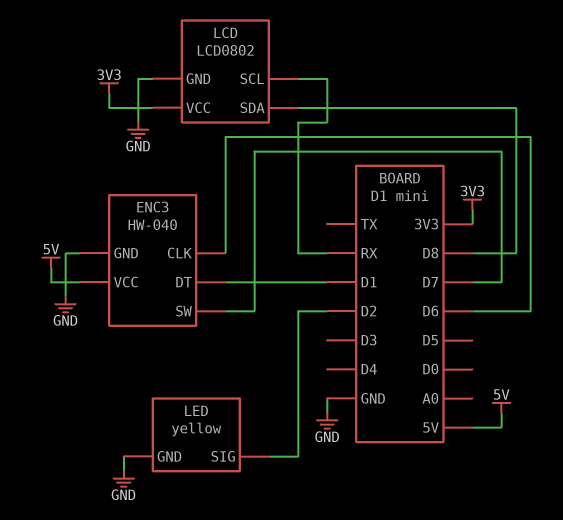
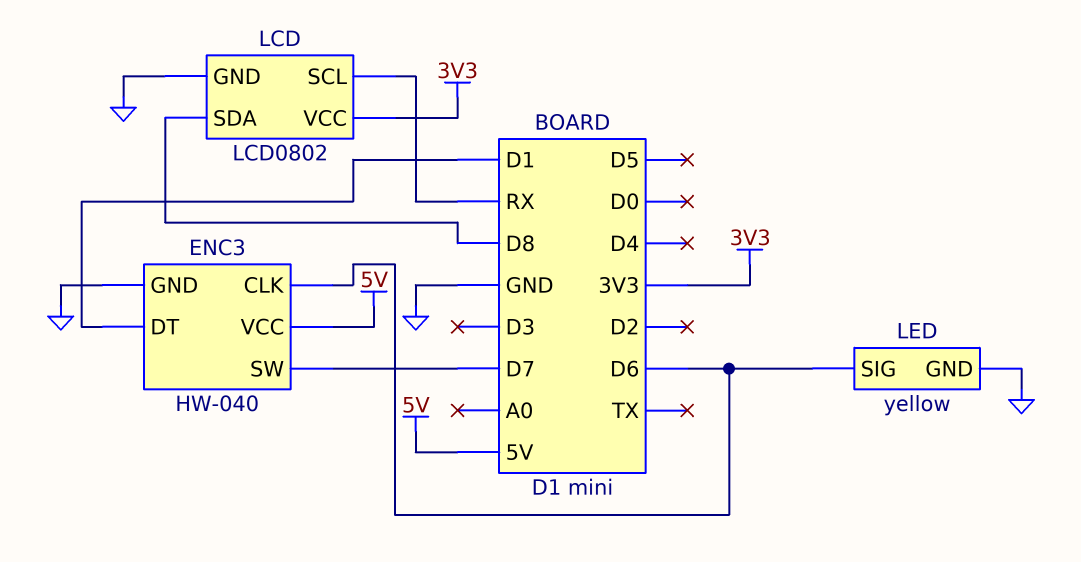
LED pin SIG: D2 -> D6

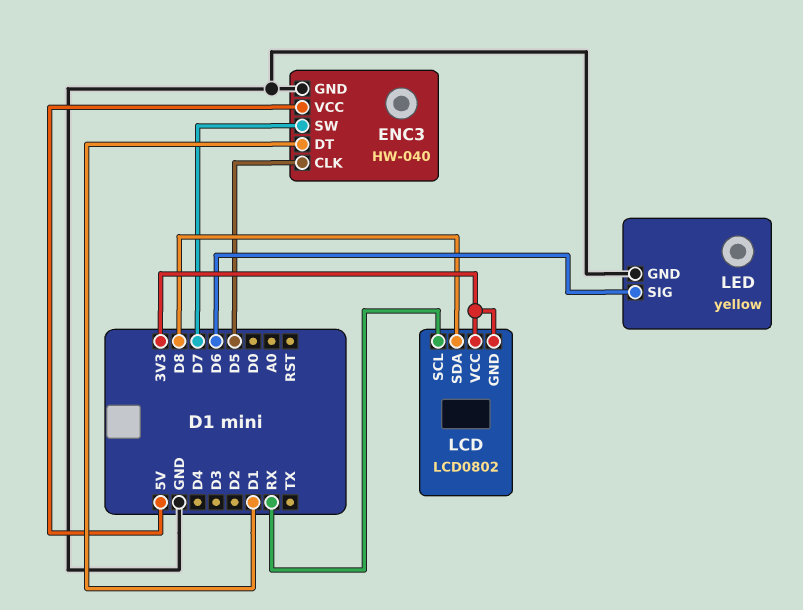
ENC3 pin CLK: D6 -> D5
LCD pin GND: GND -> 3V3

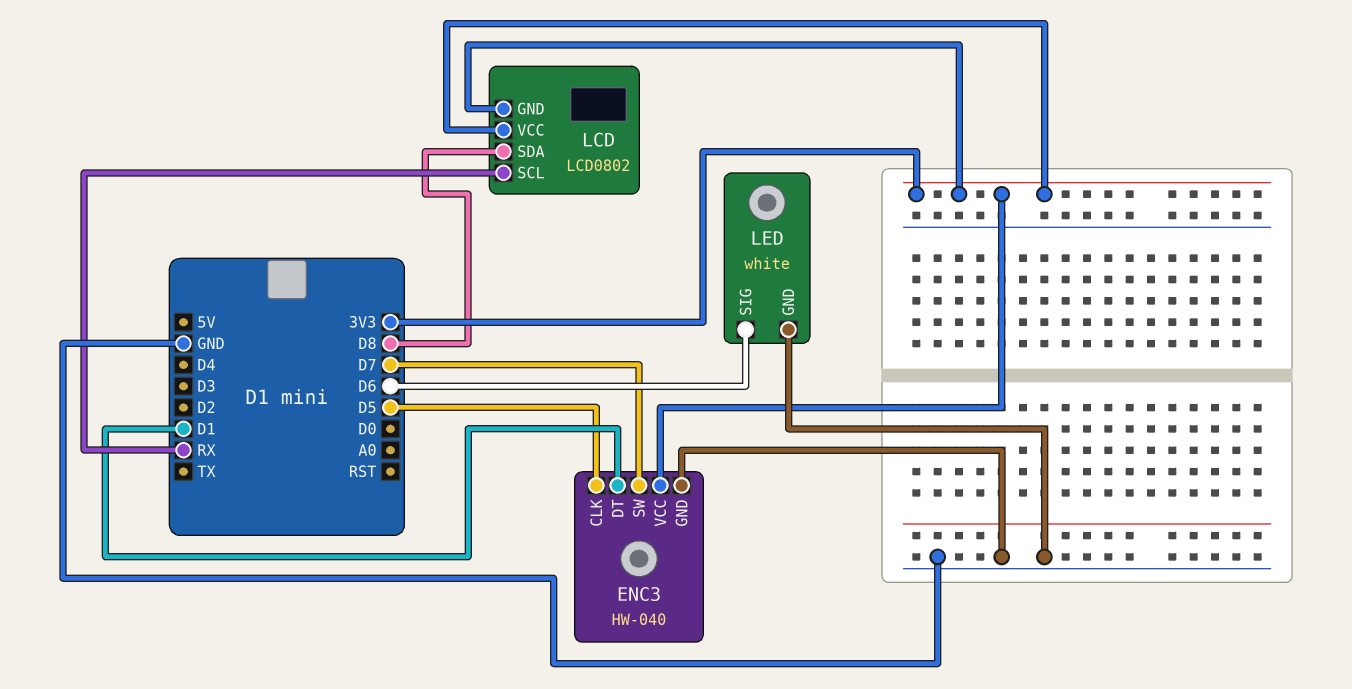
ENC3 pin VCC: 5V -> 3V3
LED: yellow -> white

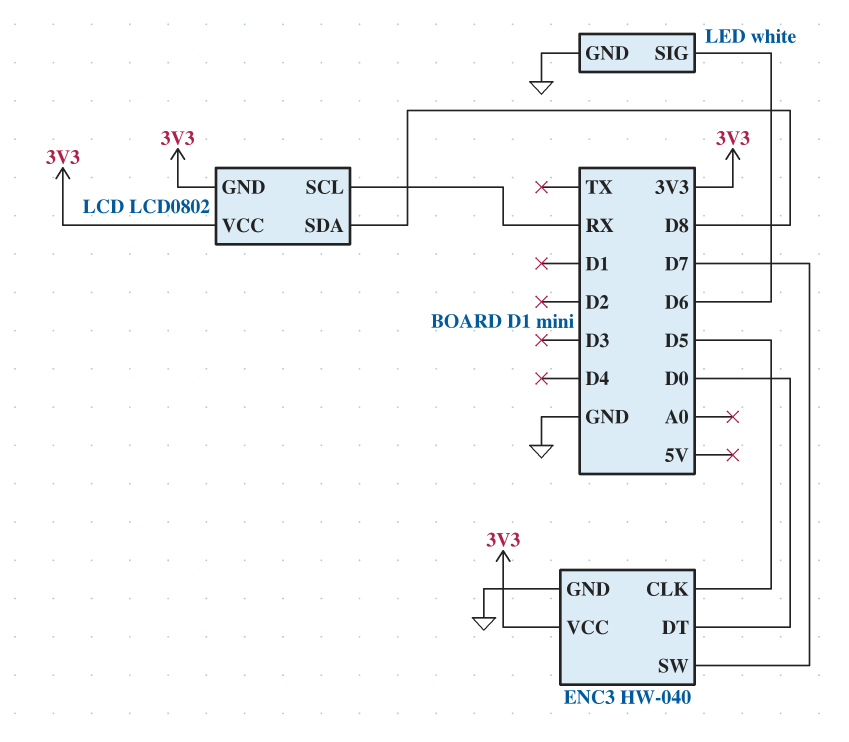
ENC3 pin DT: D1 -> D0

